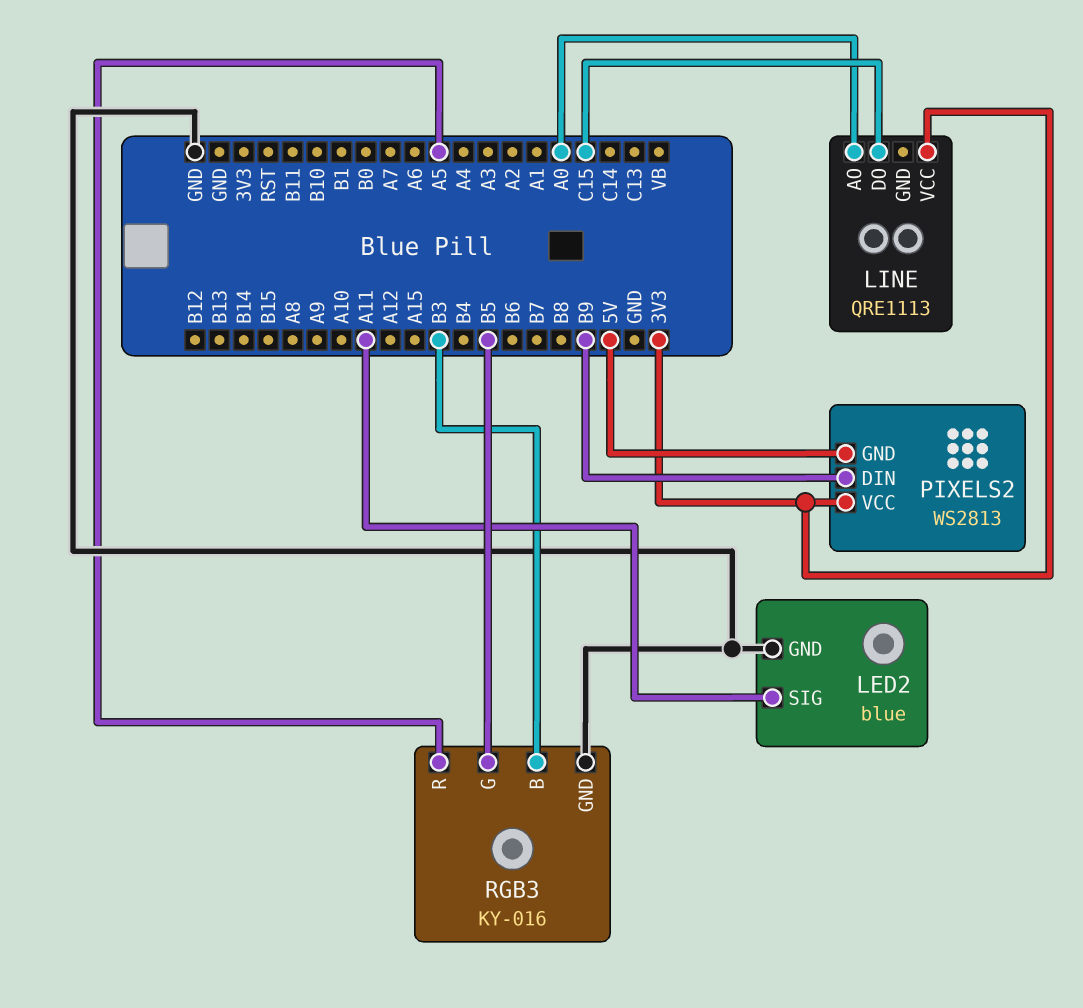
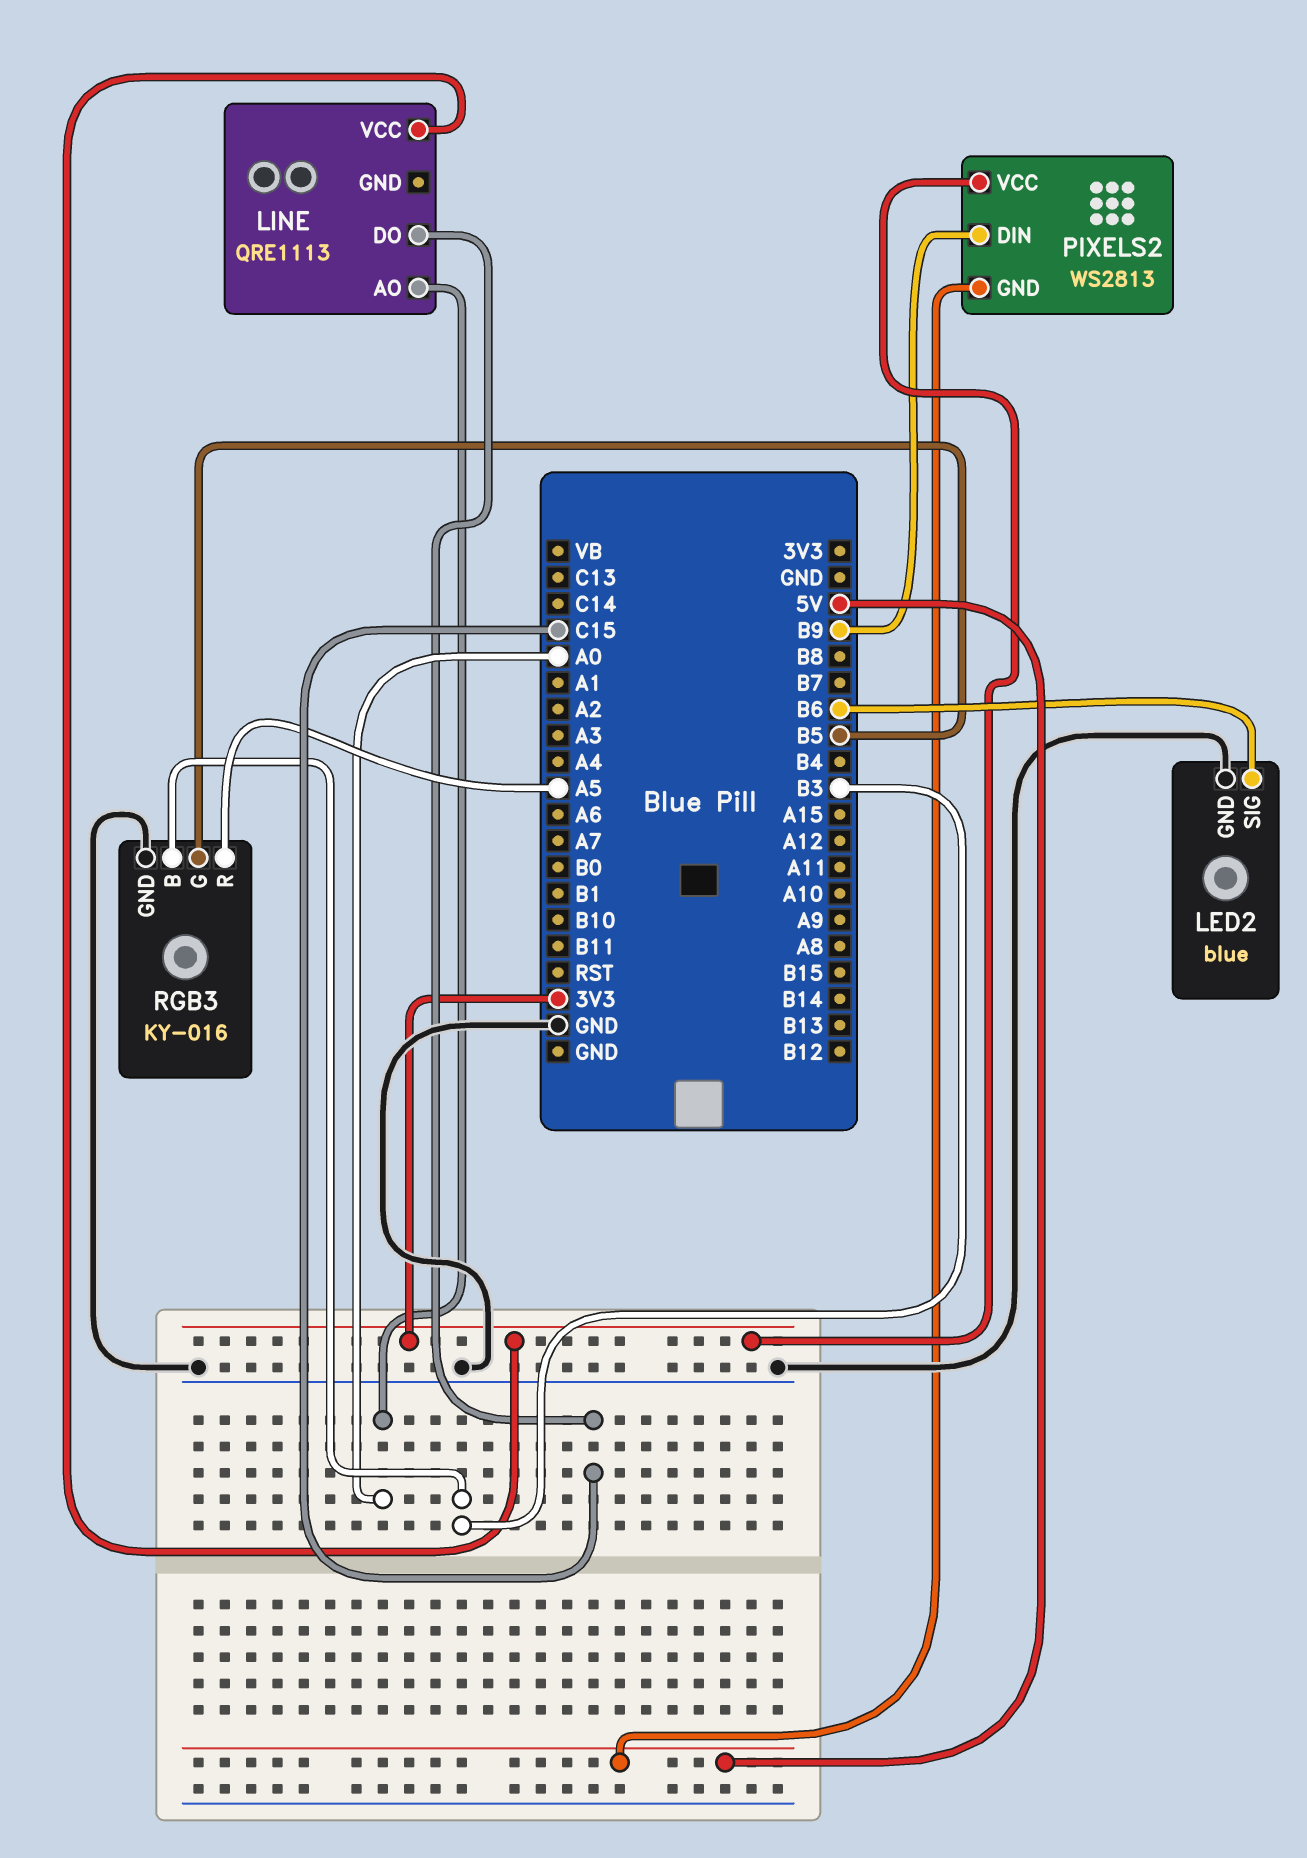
LED2 pin SIG: A11 -> B6

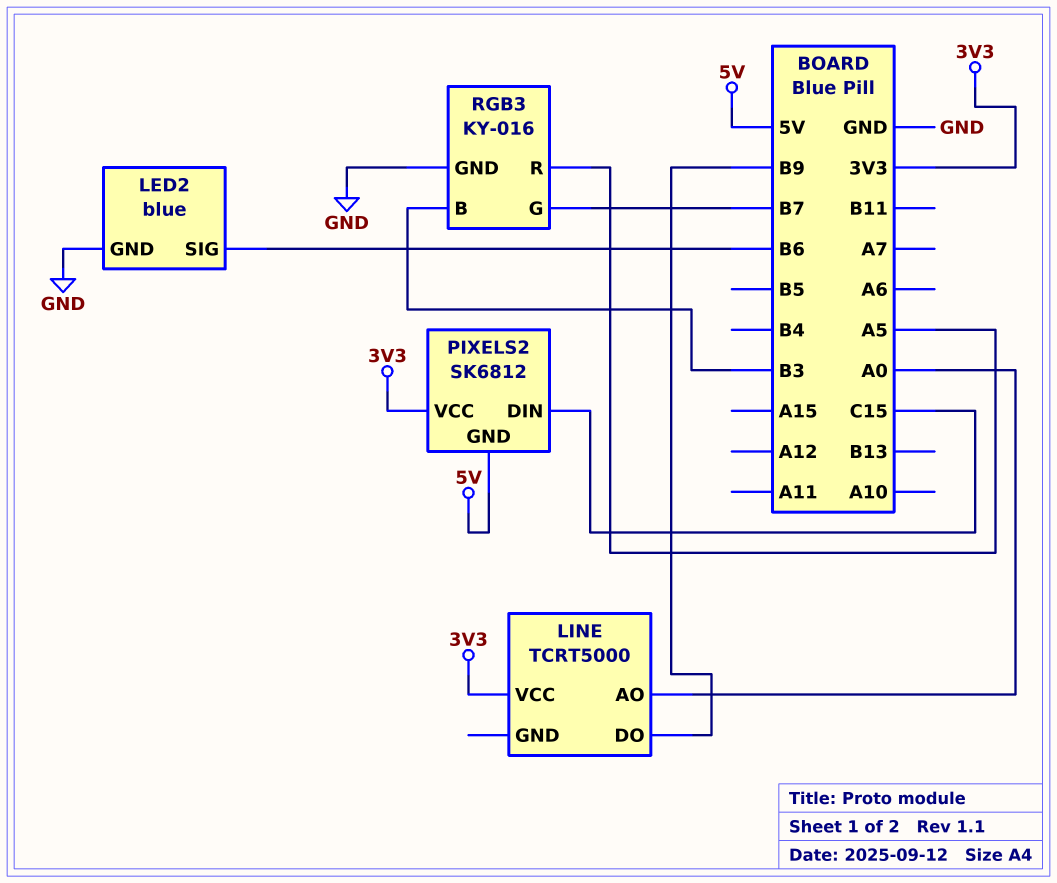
LINE: QRE1113 -> TCRT5000
LINE pin DO: C15 -> B9
PIXELS2: WS2813 -> SK6812
PIXELS2 pin DIN: B9 -> C15
RGB3 pin G: B5 -> B7

